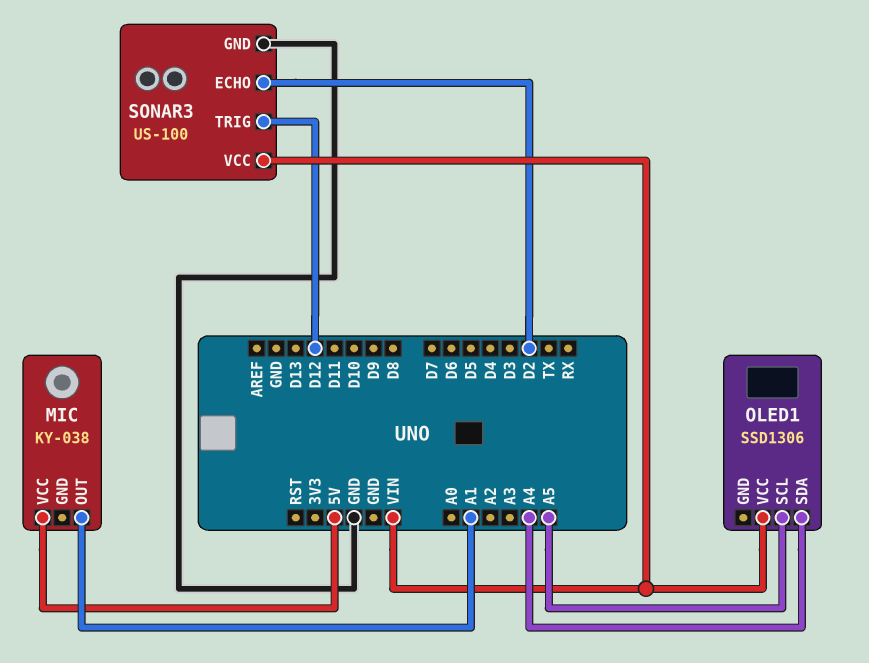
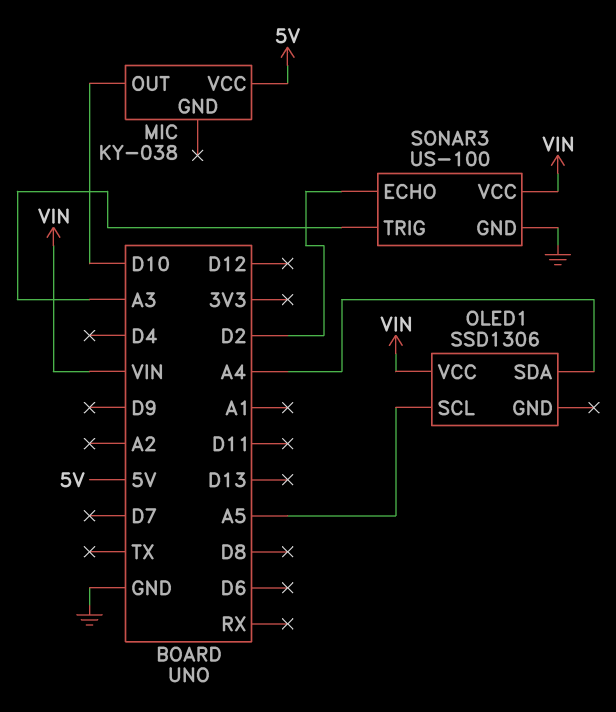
MIC pin OUT: A1 -> D10
SONAR3 pin TRIG: D12 -> A3

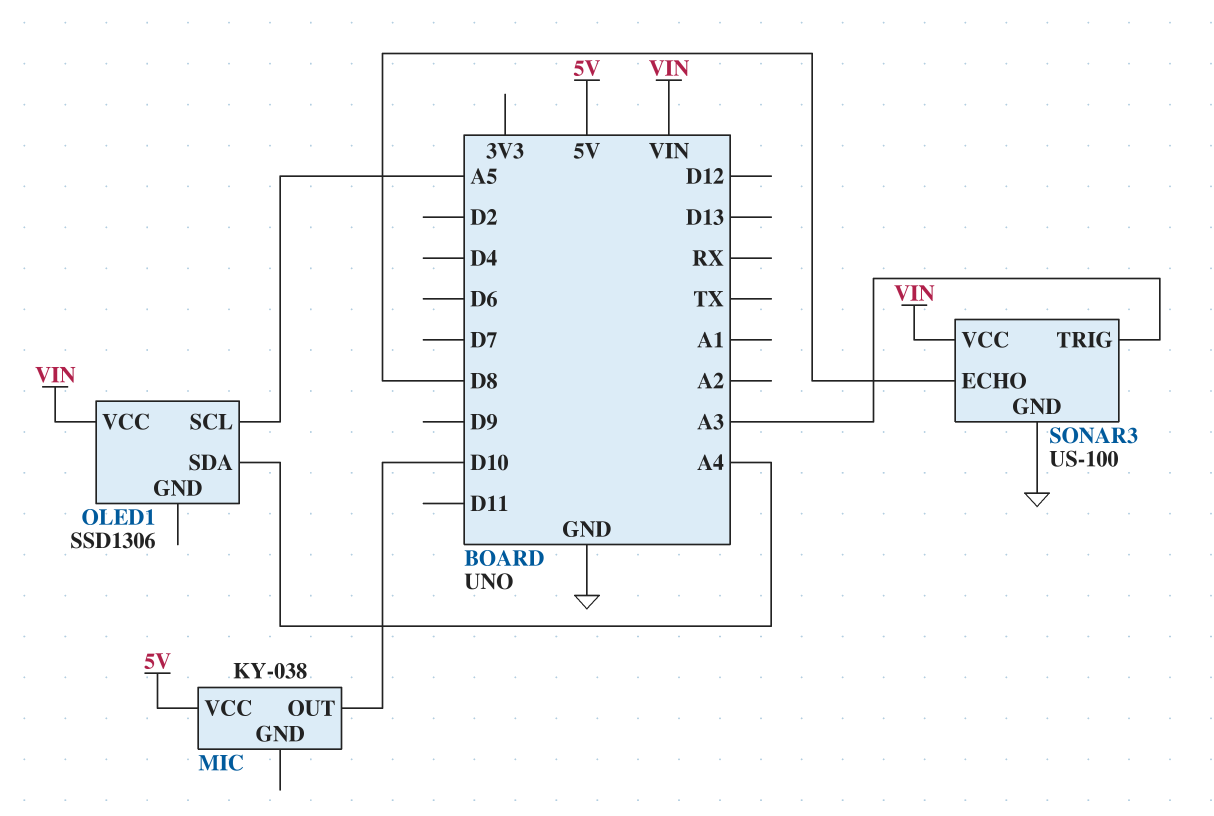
SONAR3 pin ECHO: D2 -> D8

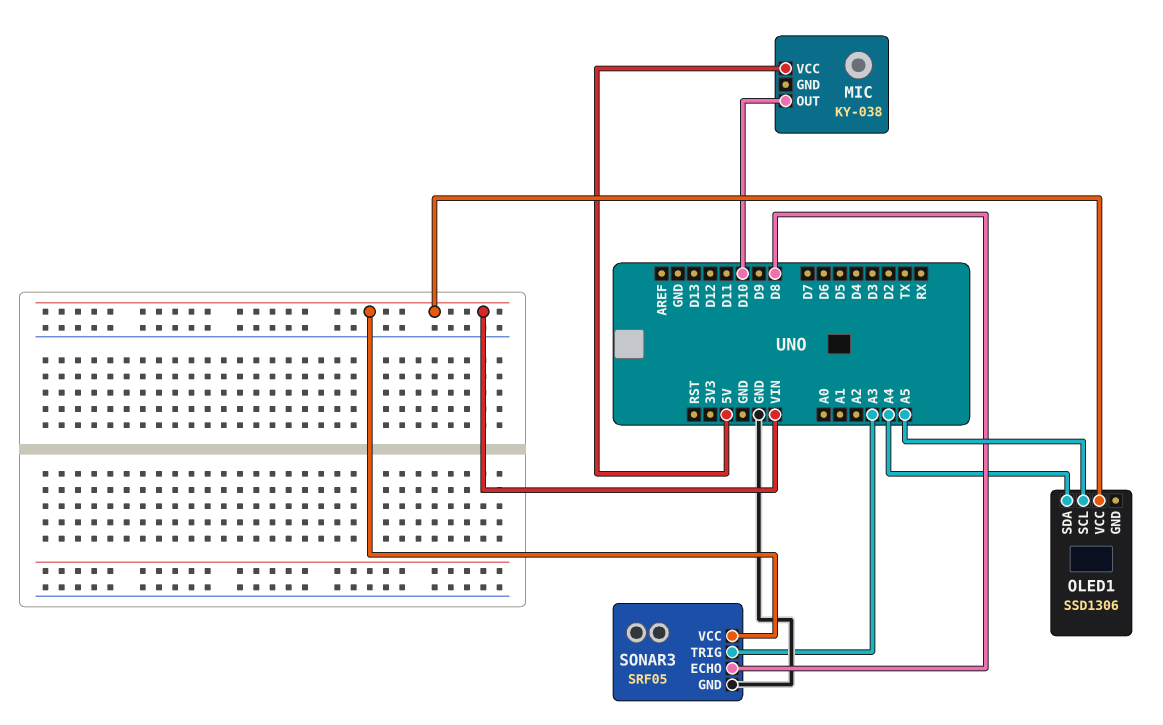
SONAR3: US-100 -> SRF05

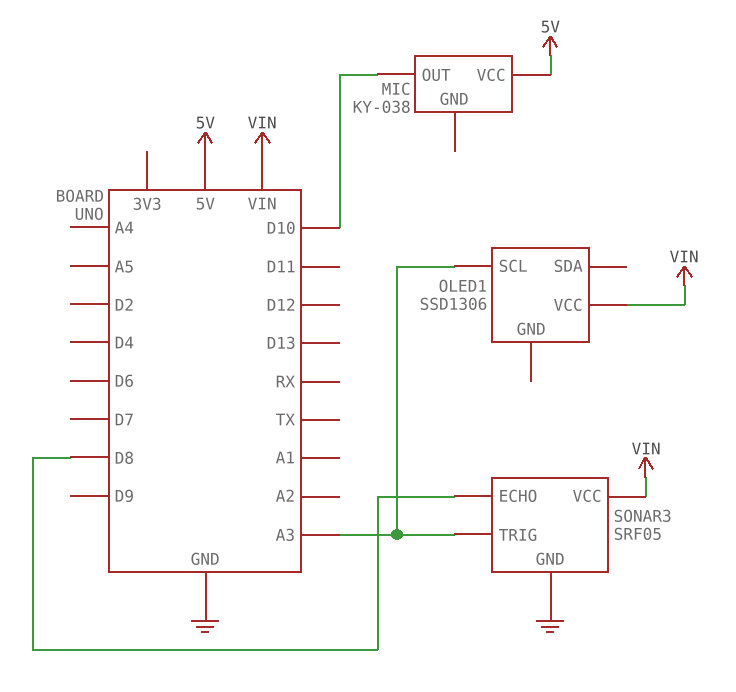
OLED1 pin SCL: A5 -> A3
OLED1 pin SDA: A4 -> none

